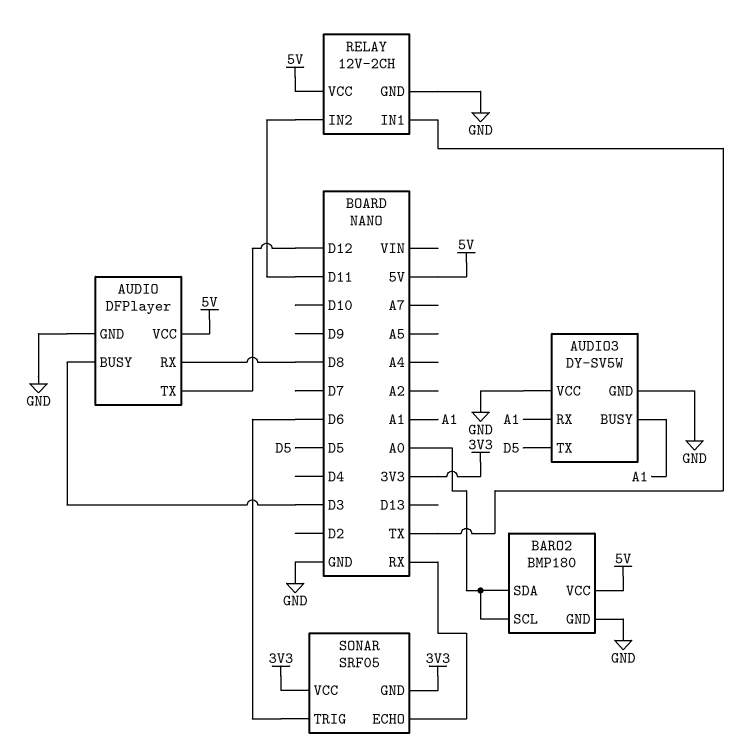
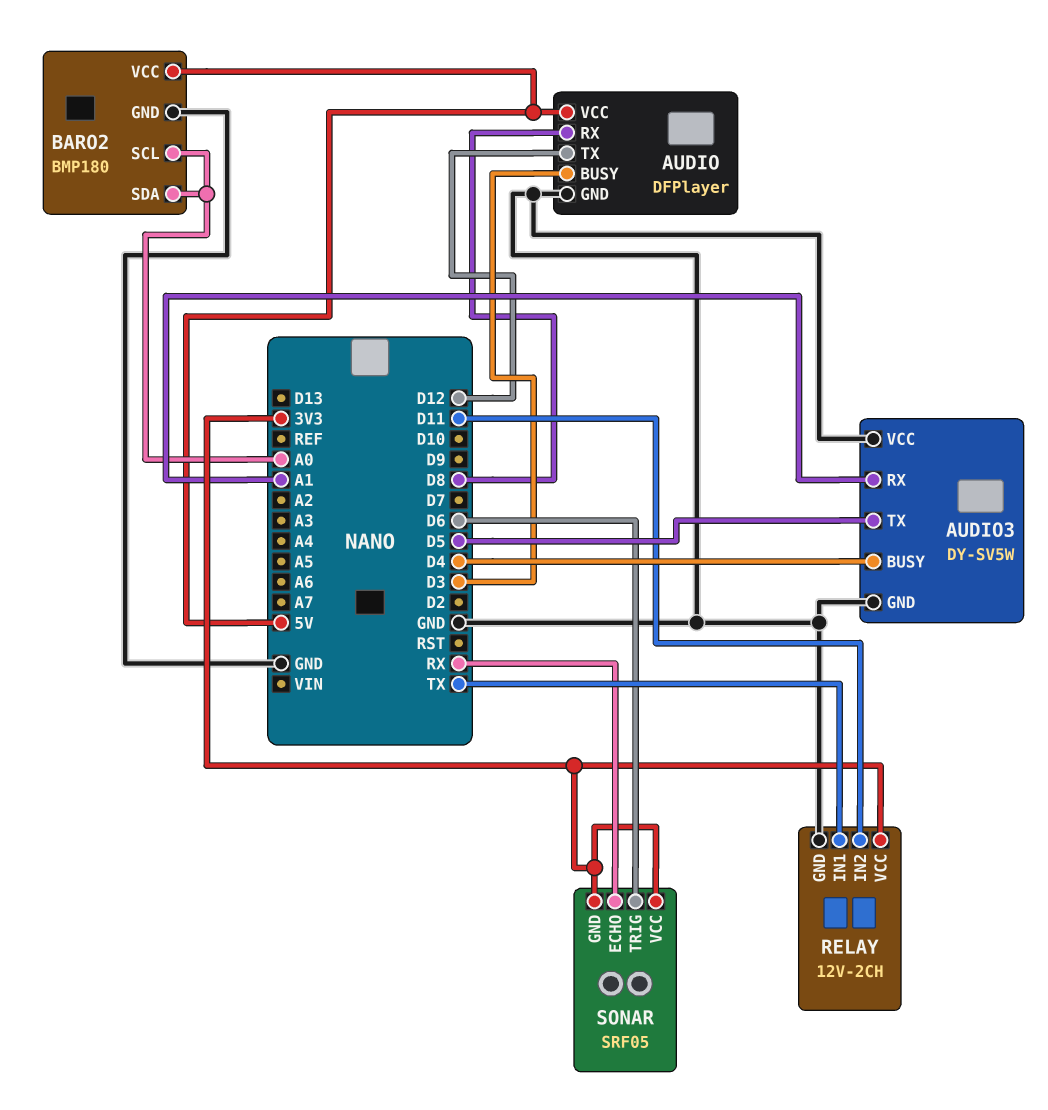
AUDIO3 pin BUSY: A1 -> D4
RELAY pin VCC: 5V -> 3V3

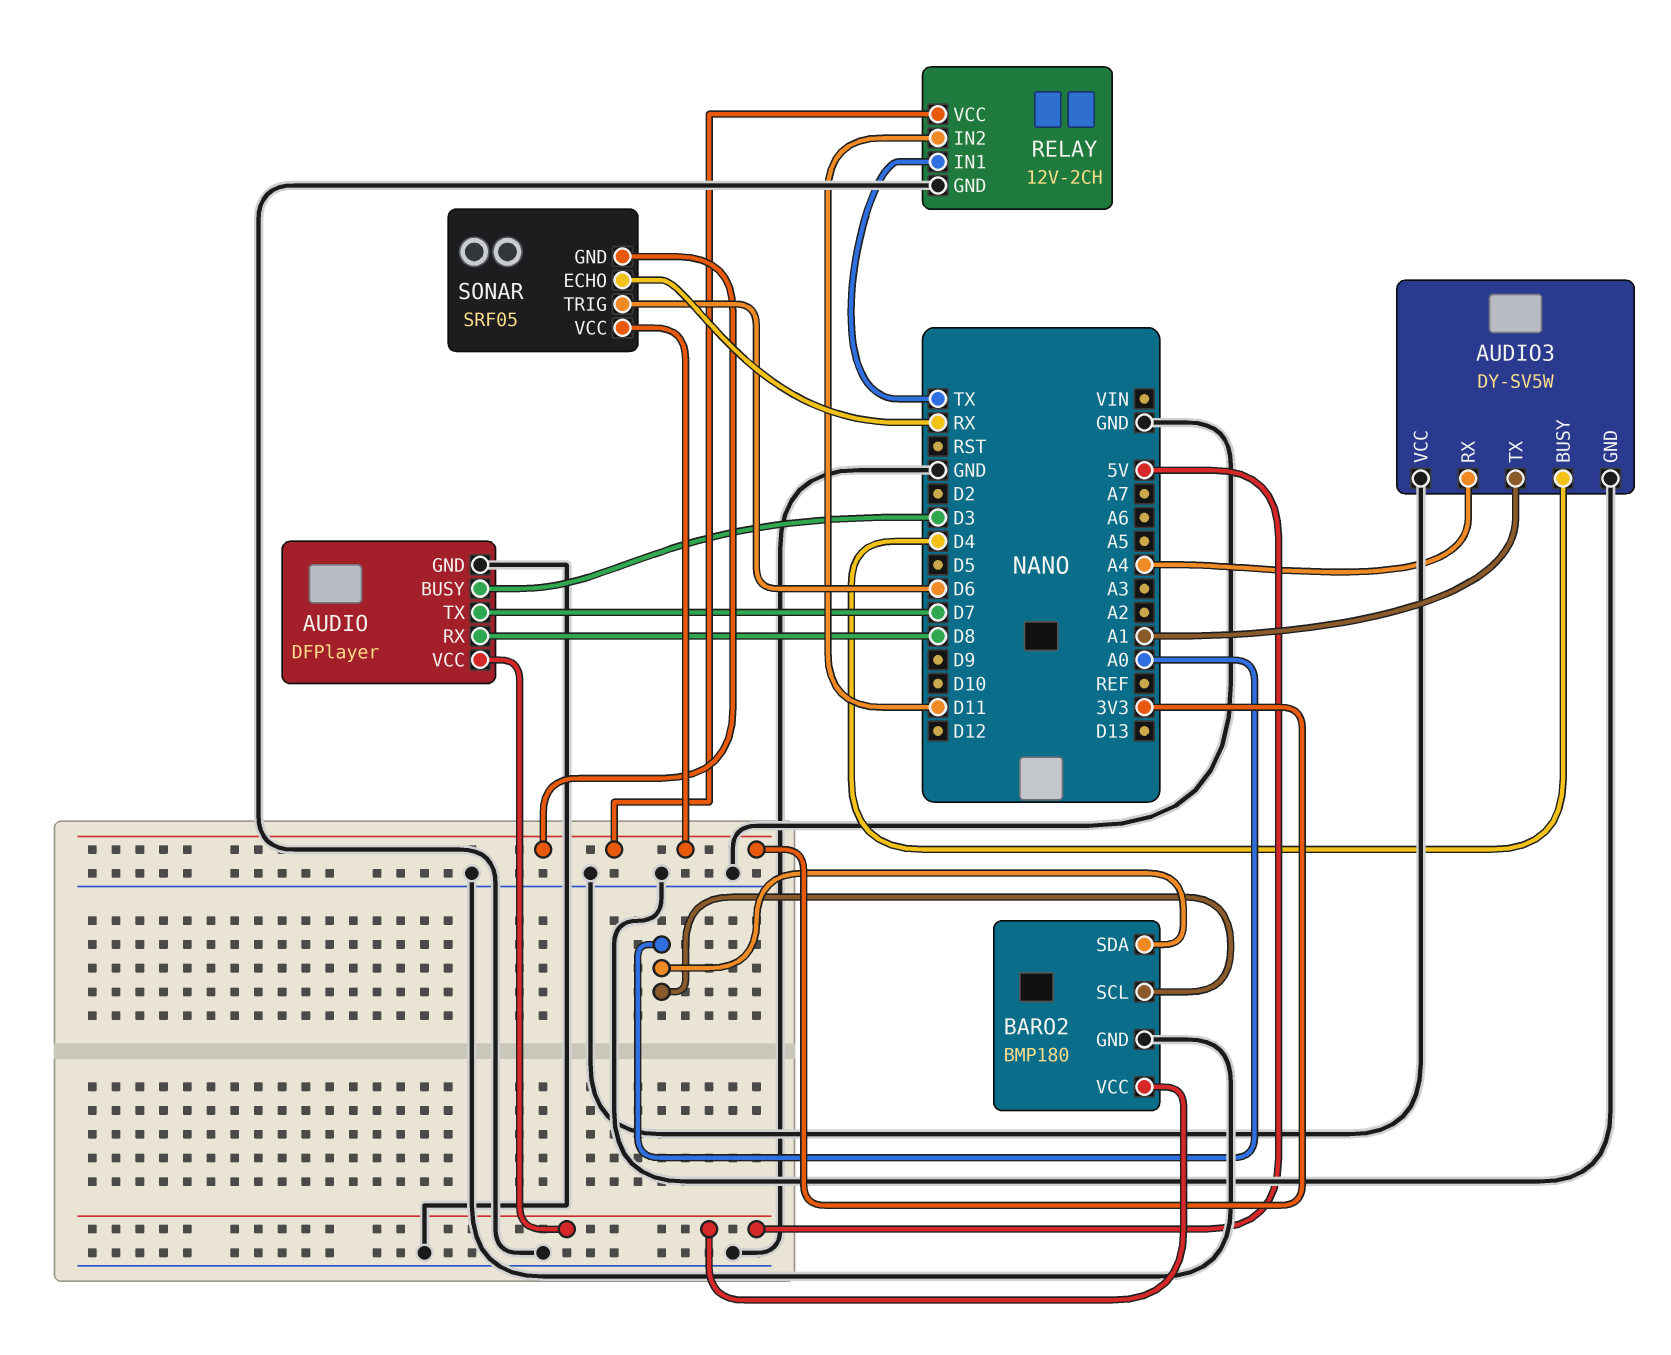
AUDIO pin TX: D12 -> D7
AUDIO3 pin RX: A1 -> A4
AUDIO3 pin TX: D5 -> A1

